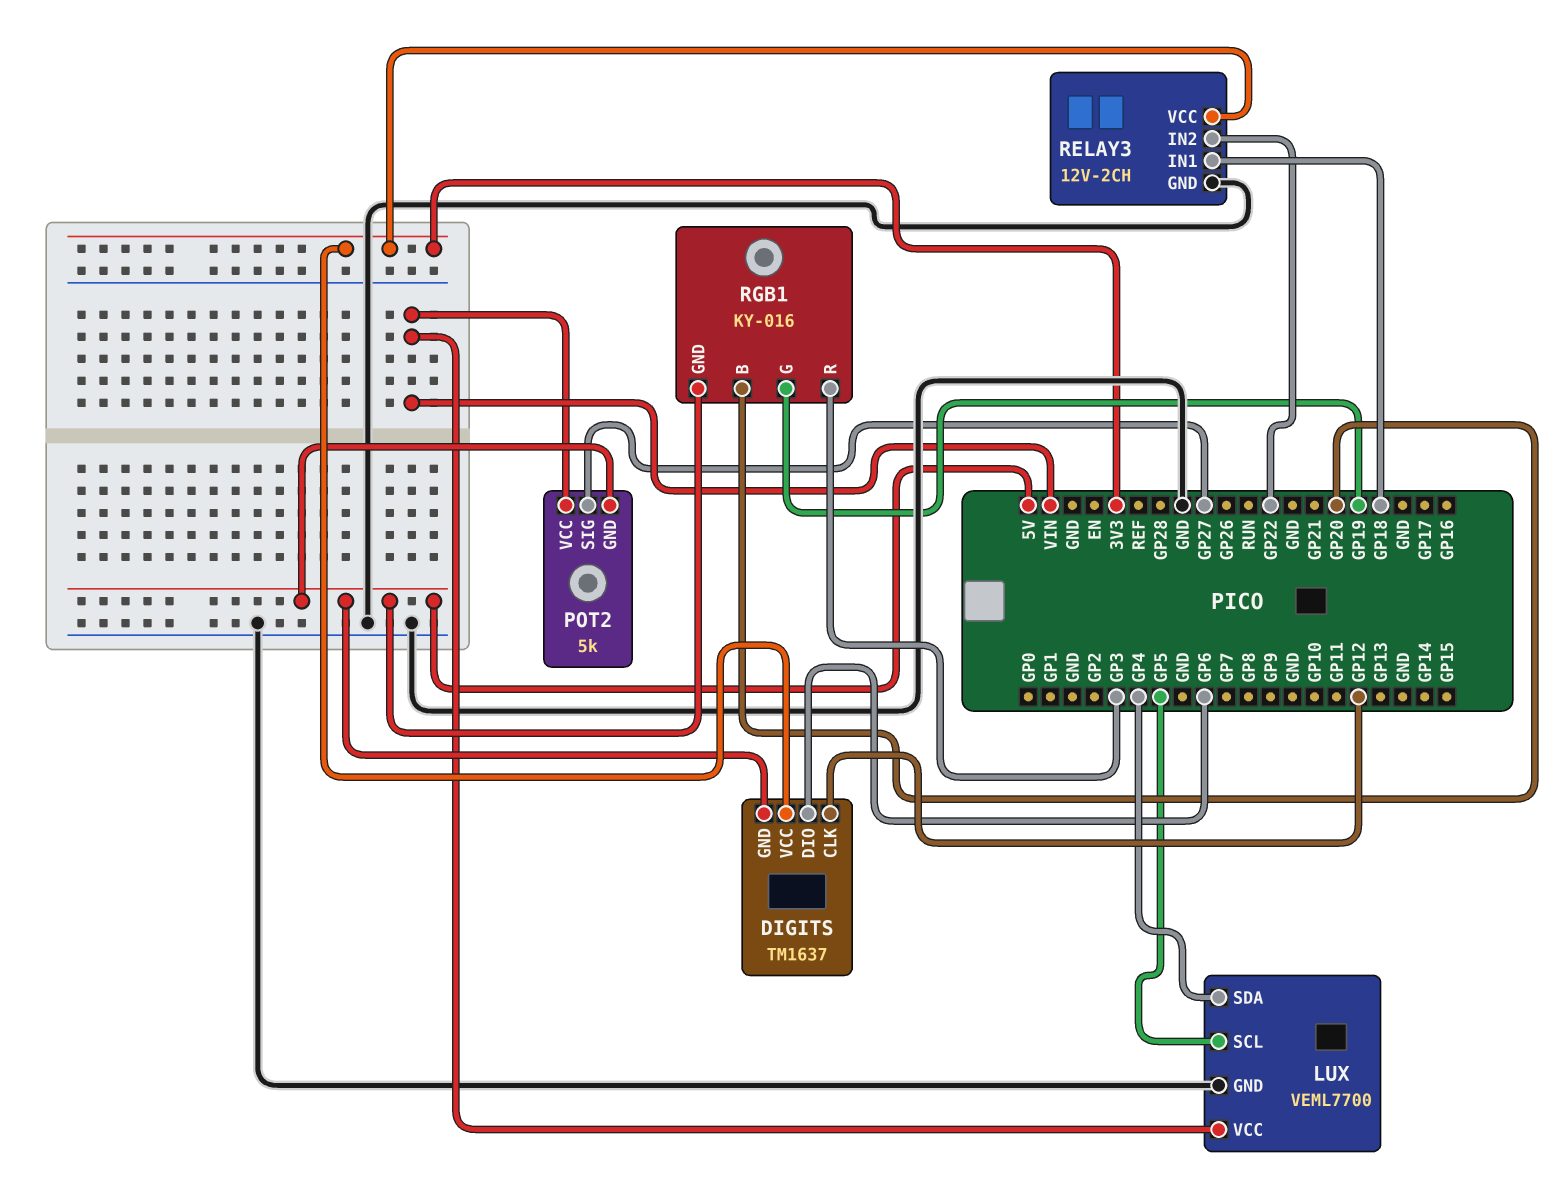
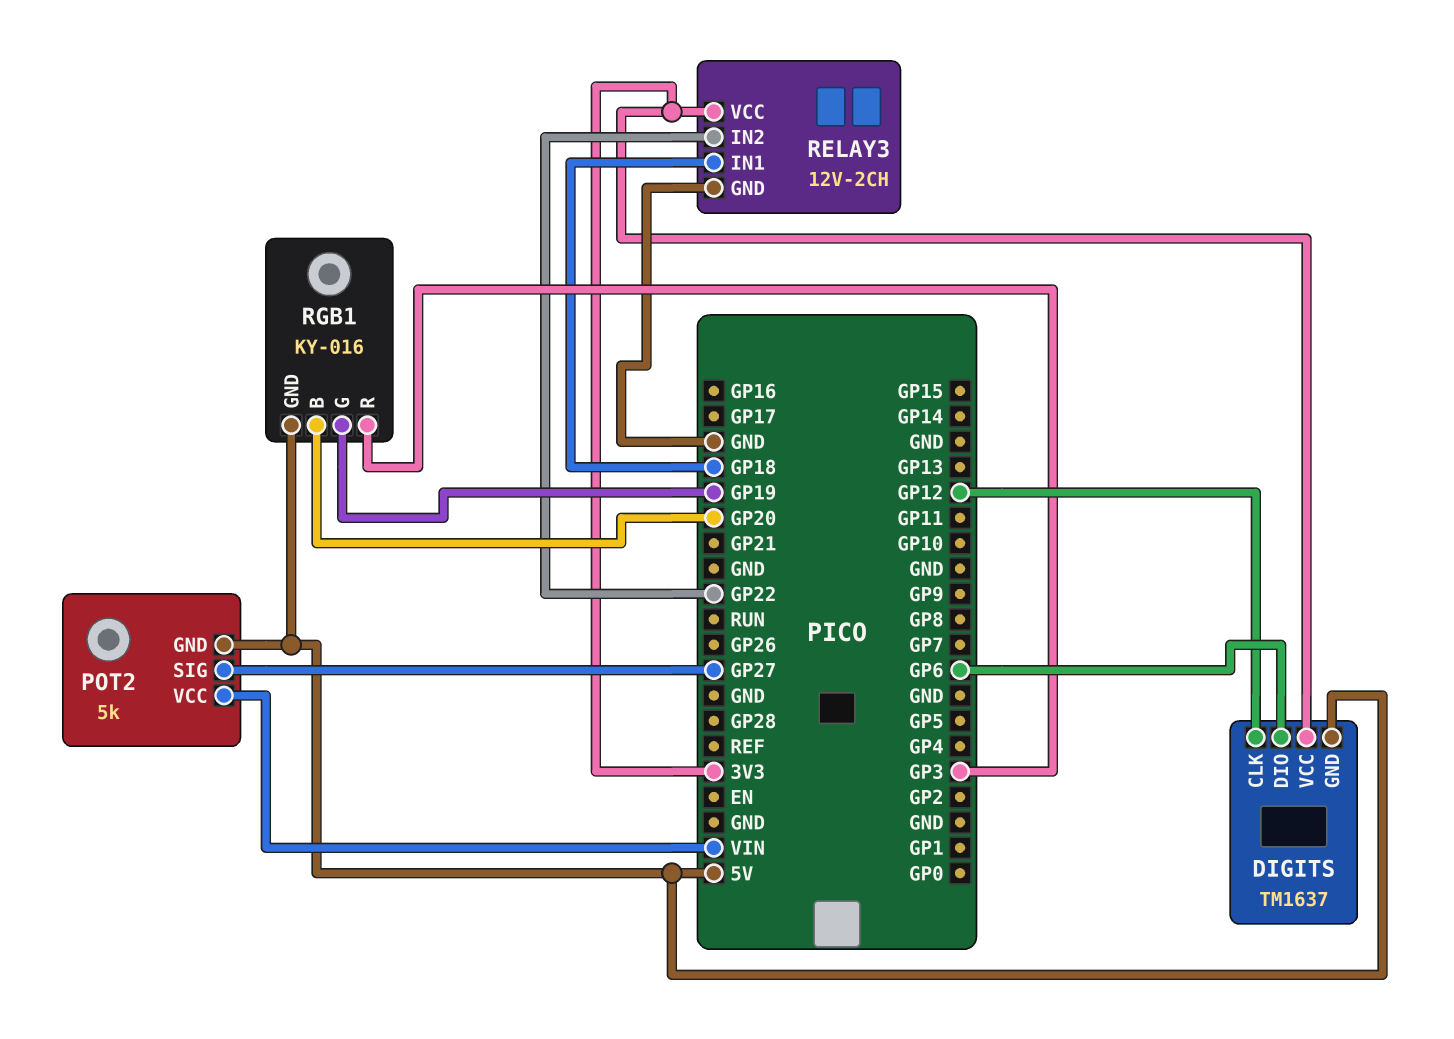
LUX: VEML7700 -> none
LUX pin GND: GND -> none
LUX pin SCL: GP5 -> none
LUX pin SDA: GP4 -> none
LUX pin VCC: VIN -> none

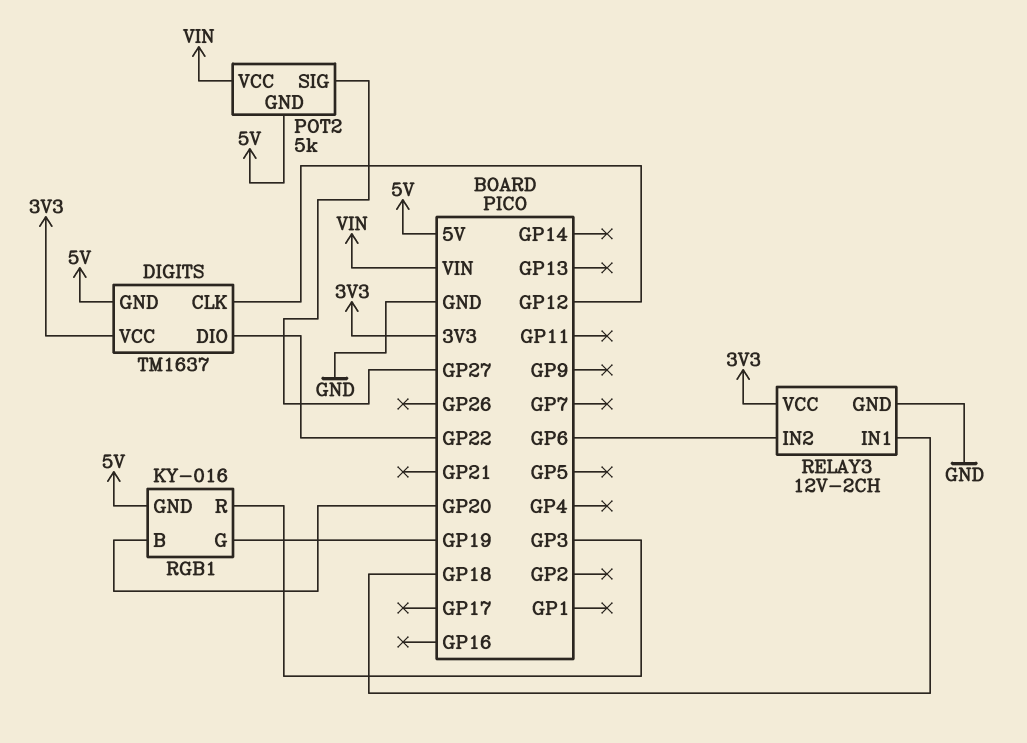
DIGITS pin DIO: GP6 -> GP22
RELAY3 pin IN2: GP22 -> GP6

